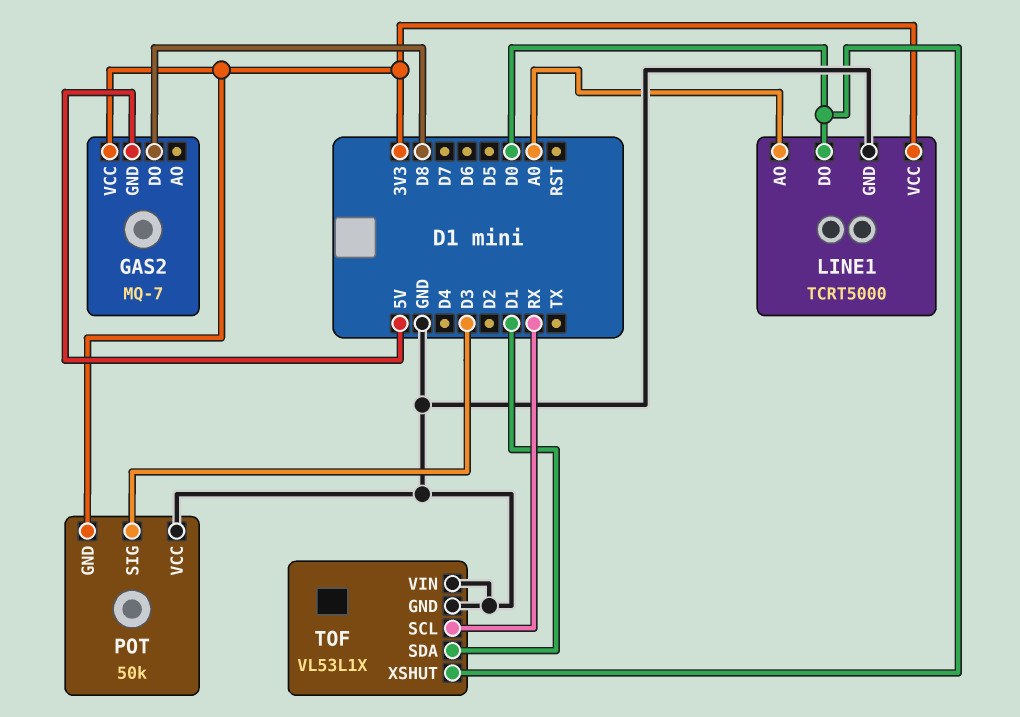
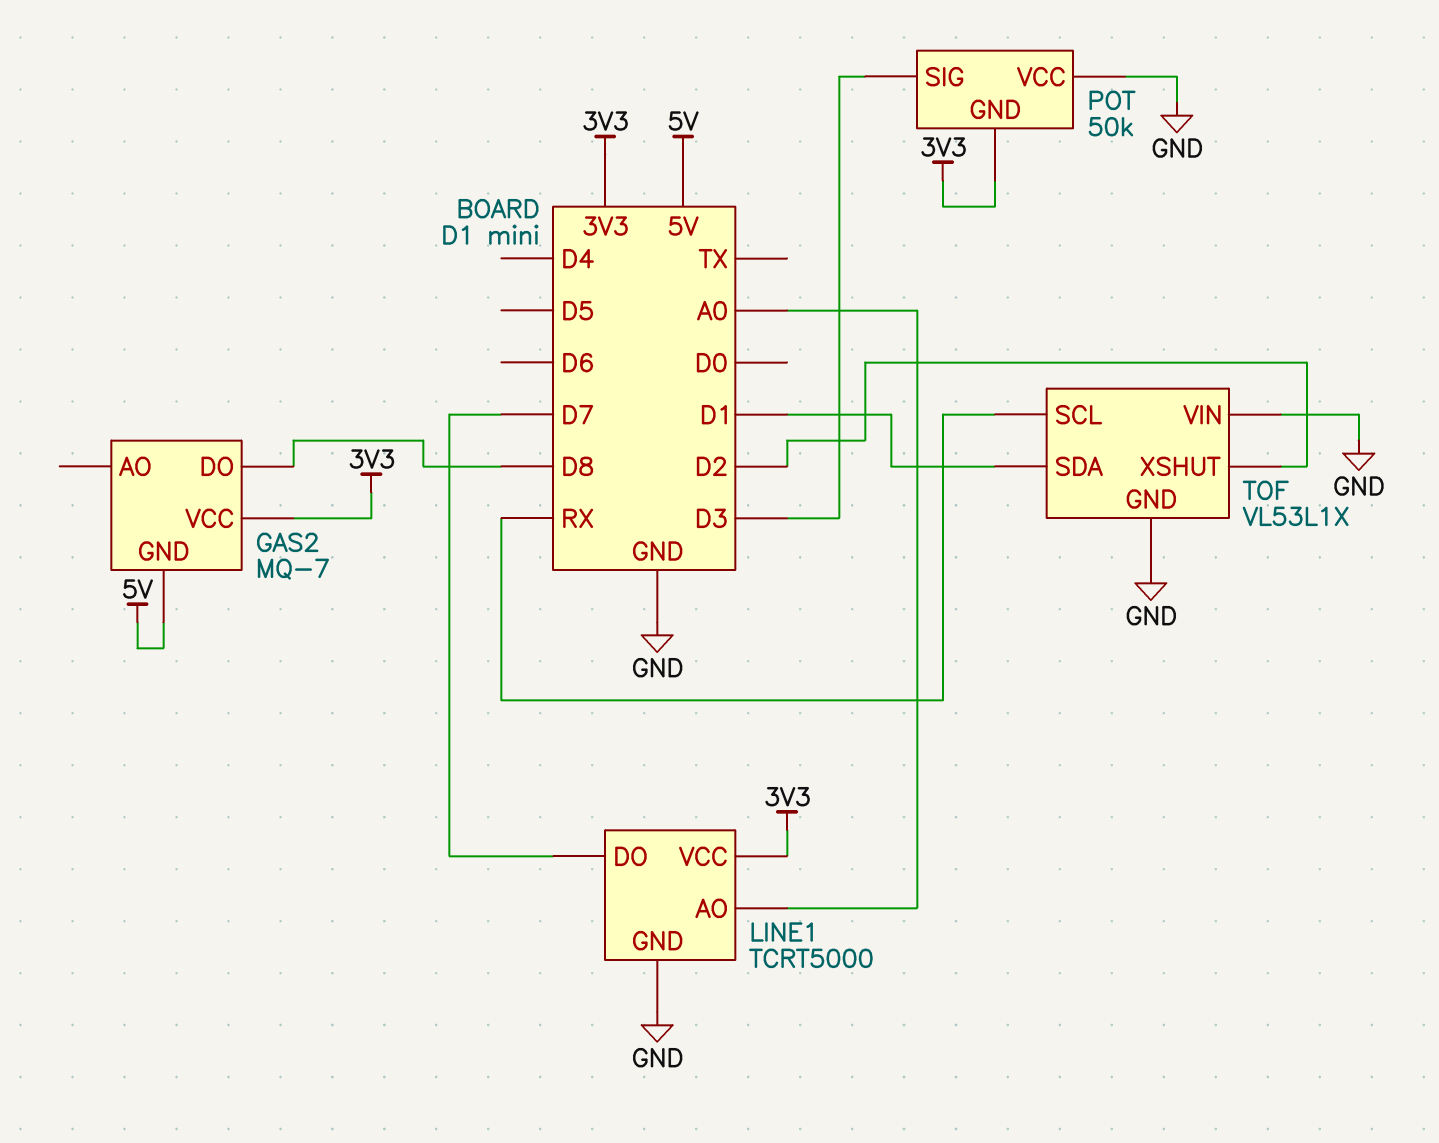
LINE1 pin DO: D0 -> D7
TOF pin XSHUT: D0 -> D2

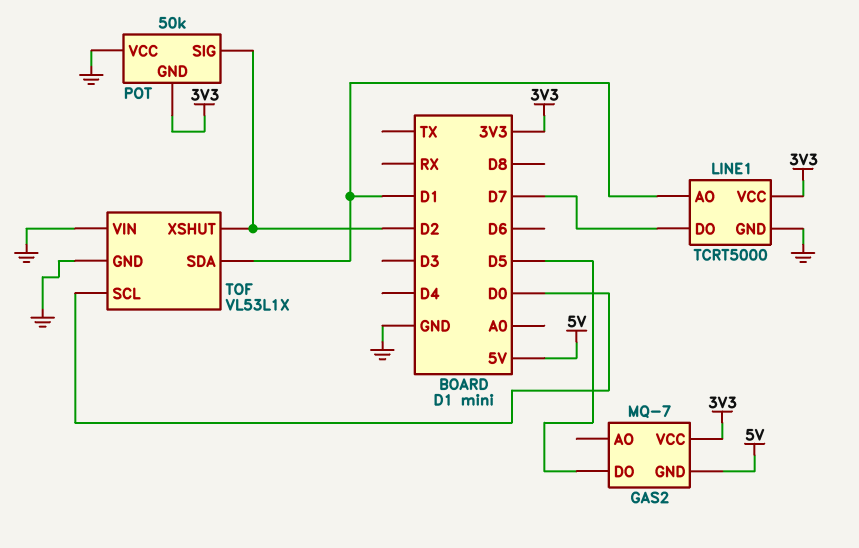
GAS2 pin DO: D8 -> D5
LINE1 pin AO: A0 -> D1
POT pin SIG: D3 -> D2
TOF pin SCL: RX -> D0

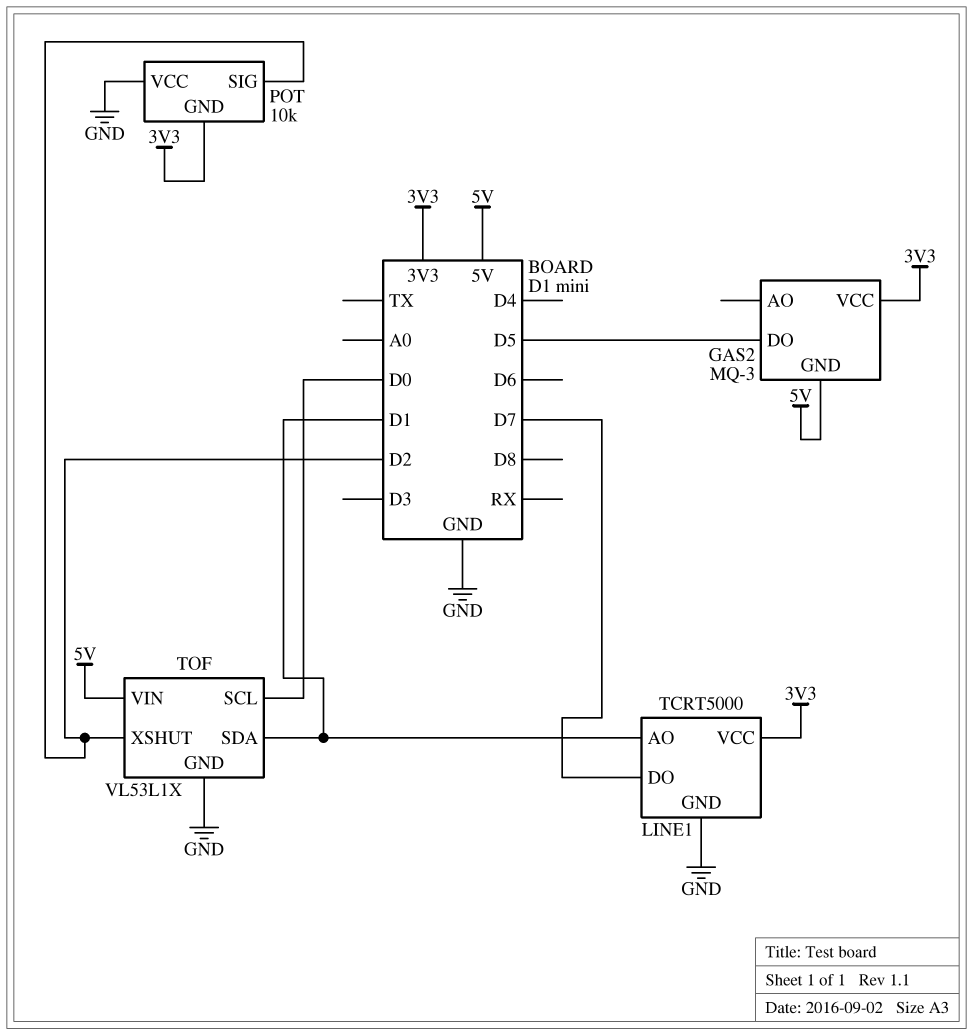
GAS2: MQ-7 -> MQ-3
POT: 50k -> 10k
TOF pin VIN: GND -> 5V

